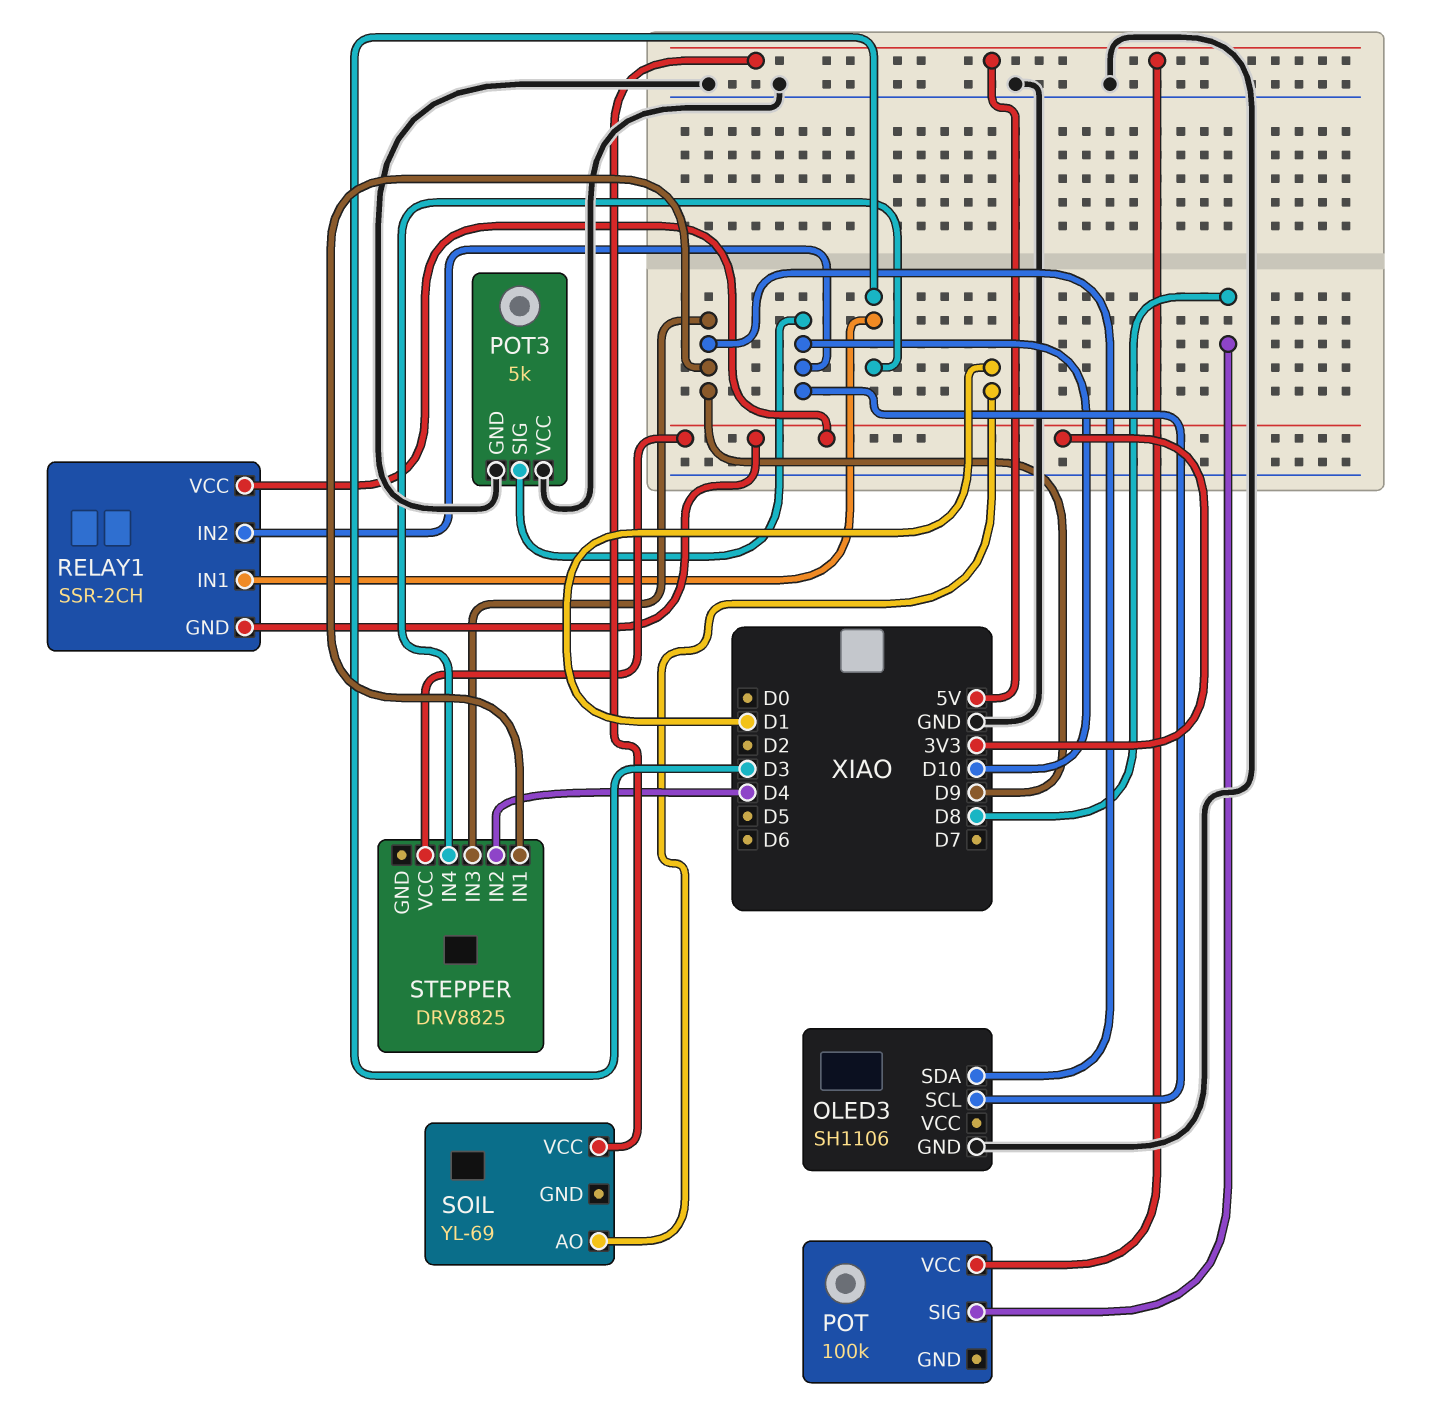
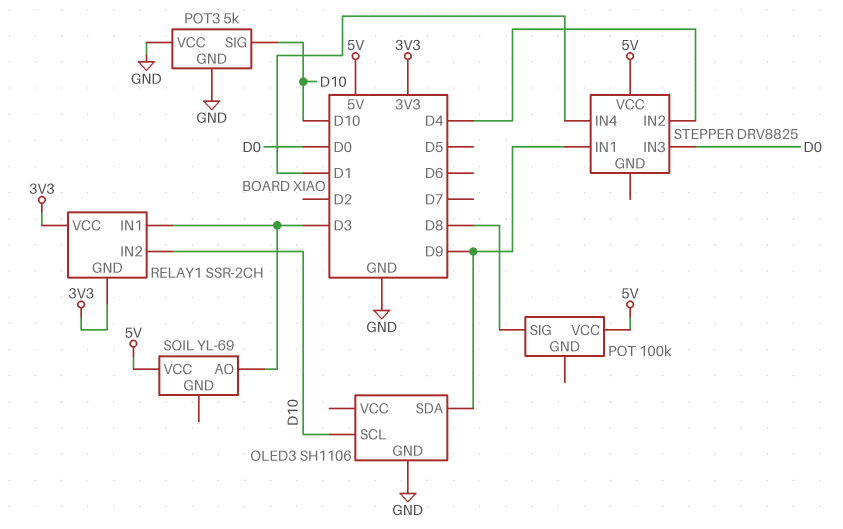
SOIL pin AO: D1 -> D3
STEPPER pin IN3: D9 -> D0
STEPPER pin IN4: D3 -> D1
STEPPER pin VCC: 3V3 -> 5V

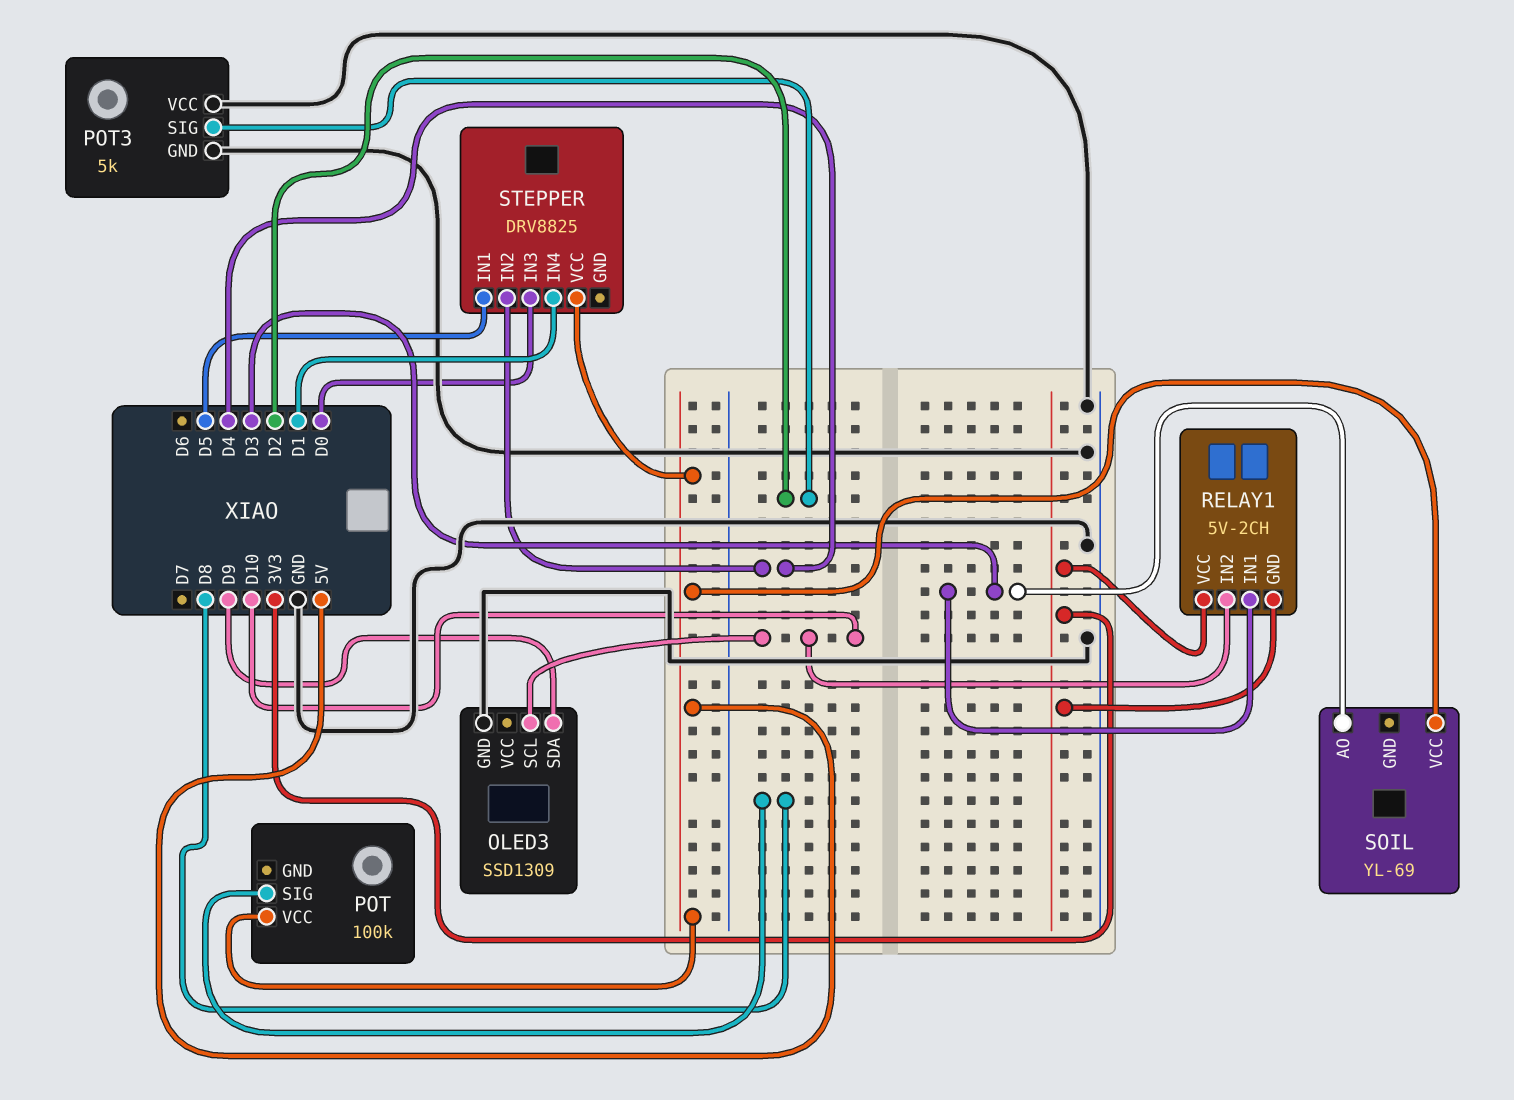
OLED3: SH1106 -> SSD1309
POT3 pin SIG: D10 -> D2
RELAY1: SSR-2CH -> 5V-2CH
STEPPER pin IN1: D9 -> D5

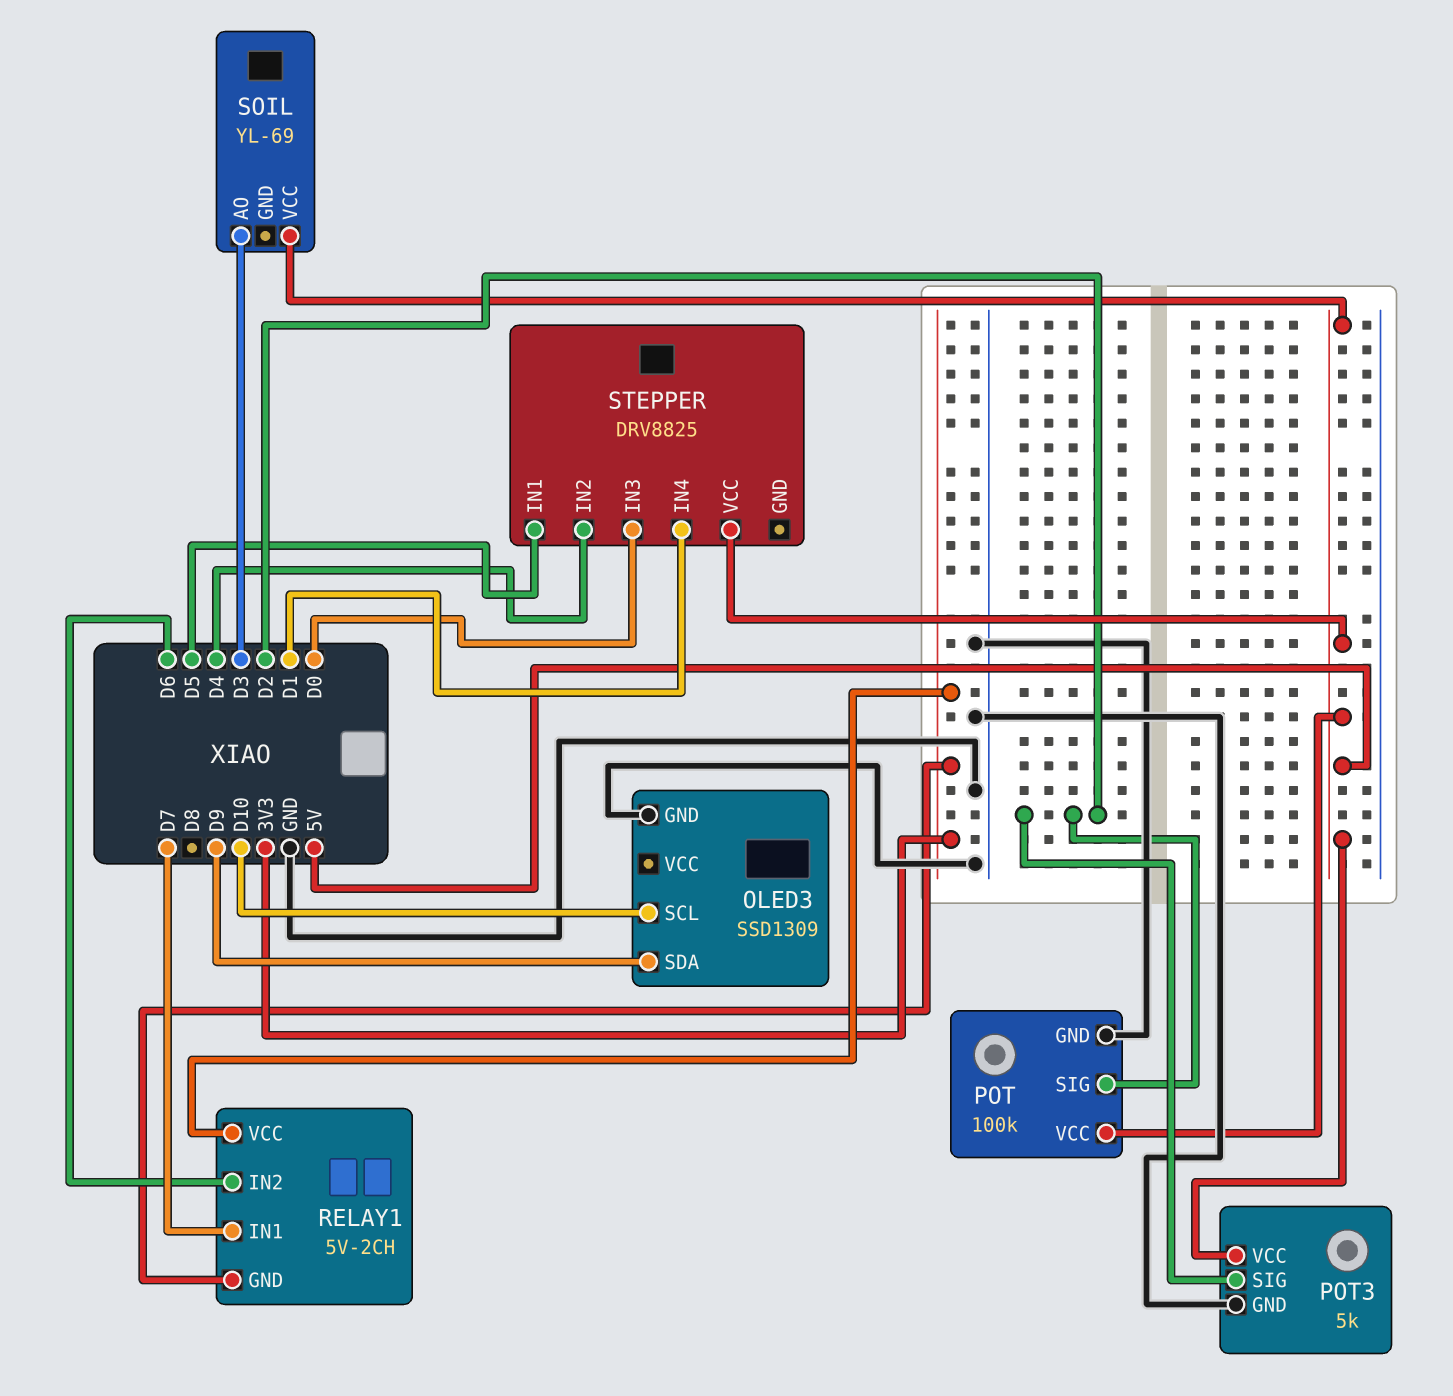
POT pin GND: none -> GND
POT pin SIG: D8 -> D2
POT3 pin VCC: GND -> 5V
RELAY1 pin IN1: D3 -> D7
RELAY1 pin IN2: D10 -> D6

